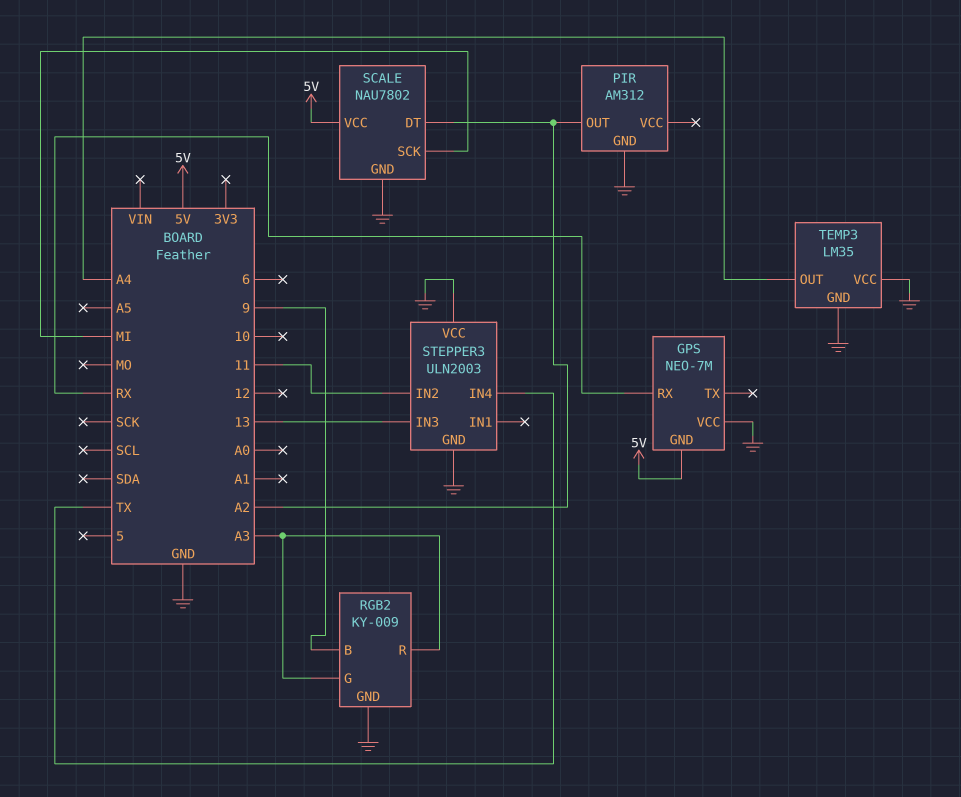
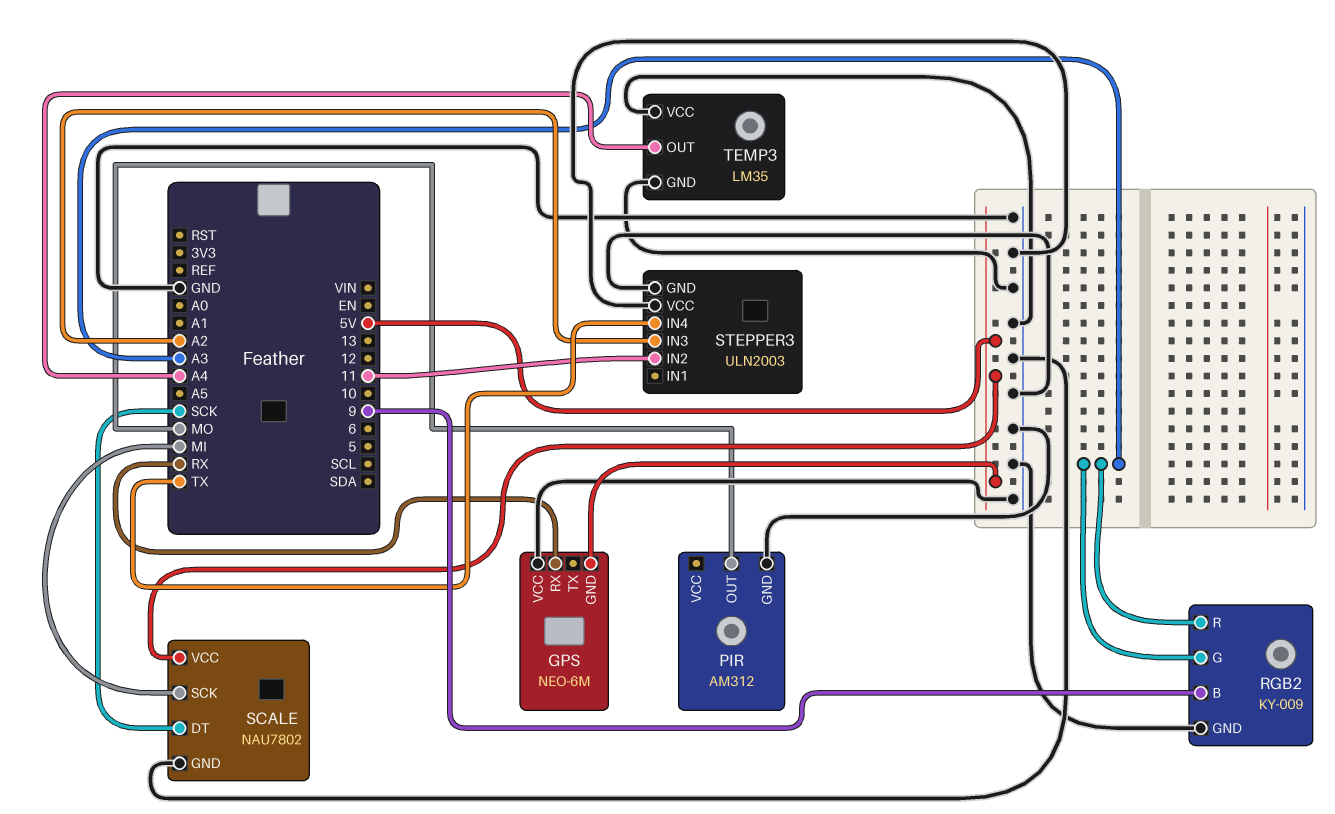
GPS: NEO-7M -> NEO-6M
PIR pin OUT: A2 -> MO
SCALE pin DT: A2 -> SCK
STEPPER3 pin IN3: 13 -> A2

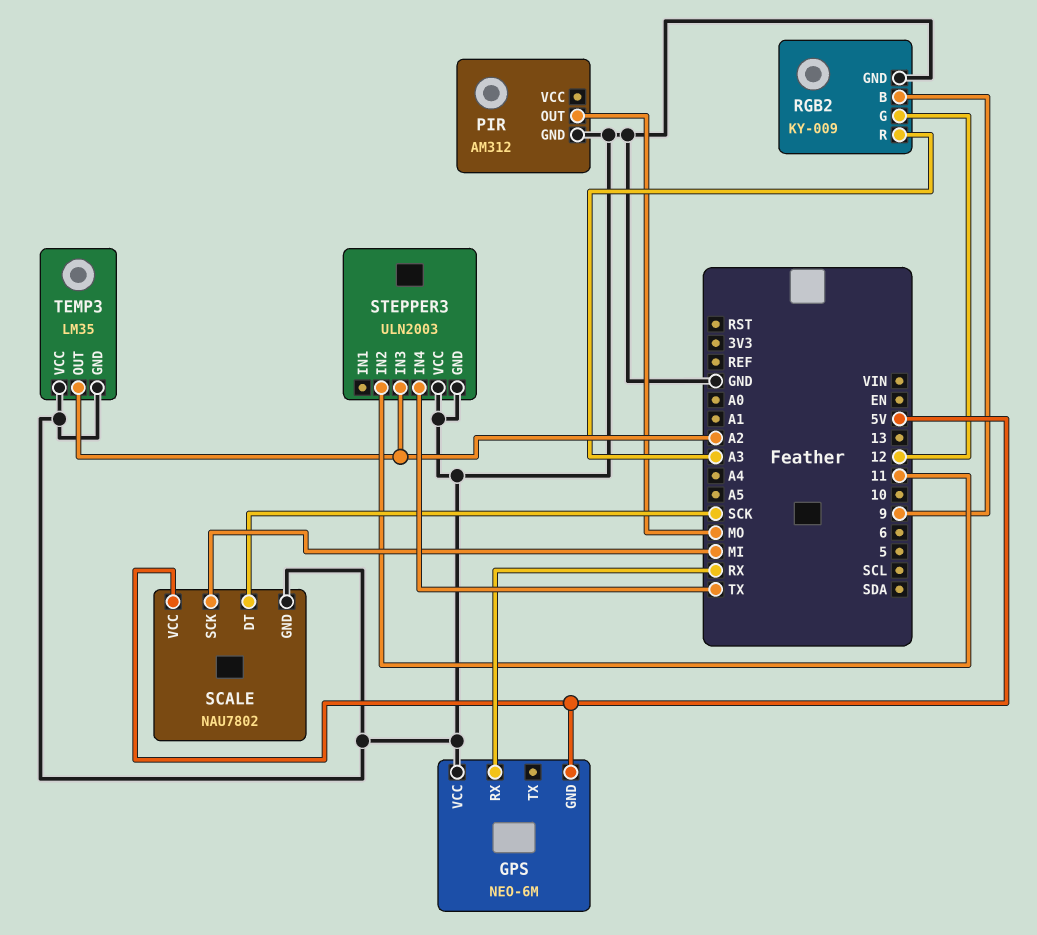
RGB2 pin G: A3 -> 12
TEMP3 pin OUT: A4 -> A2

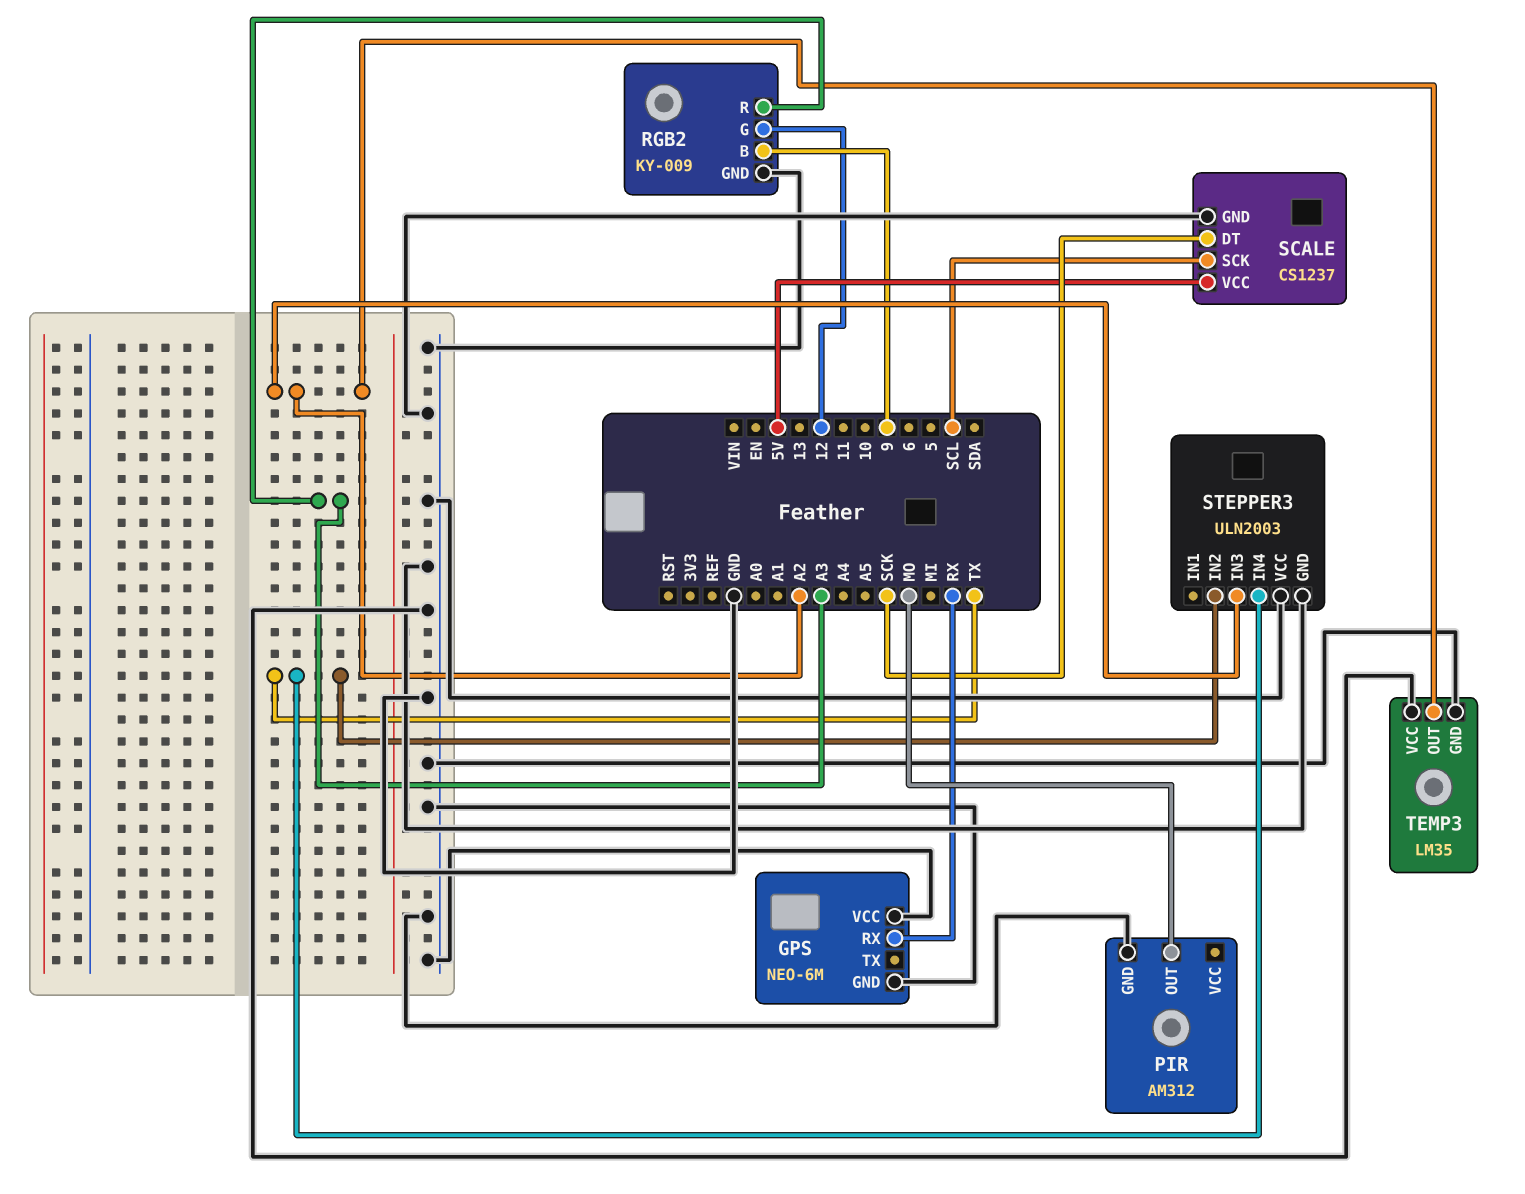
GPS pin GND: 5V -> GND
SCALE: NAU7802 -> CS1237
SCALE pin SCK: MI -> SCL
STEPPER3 pin IN2: 11 -> TX

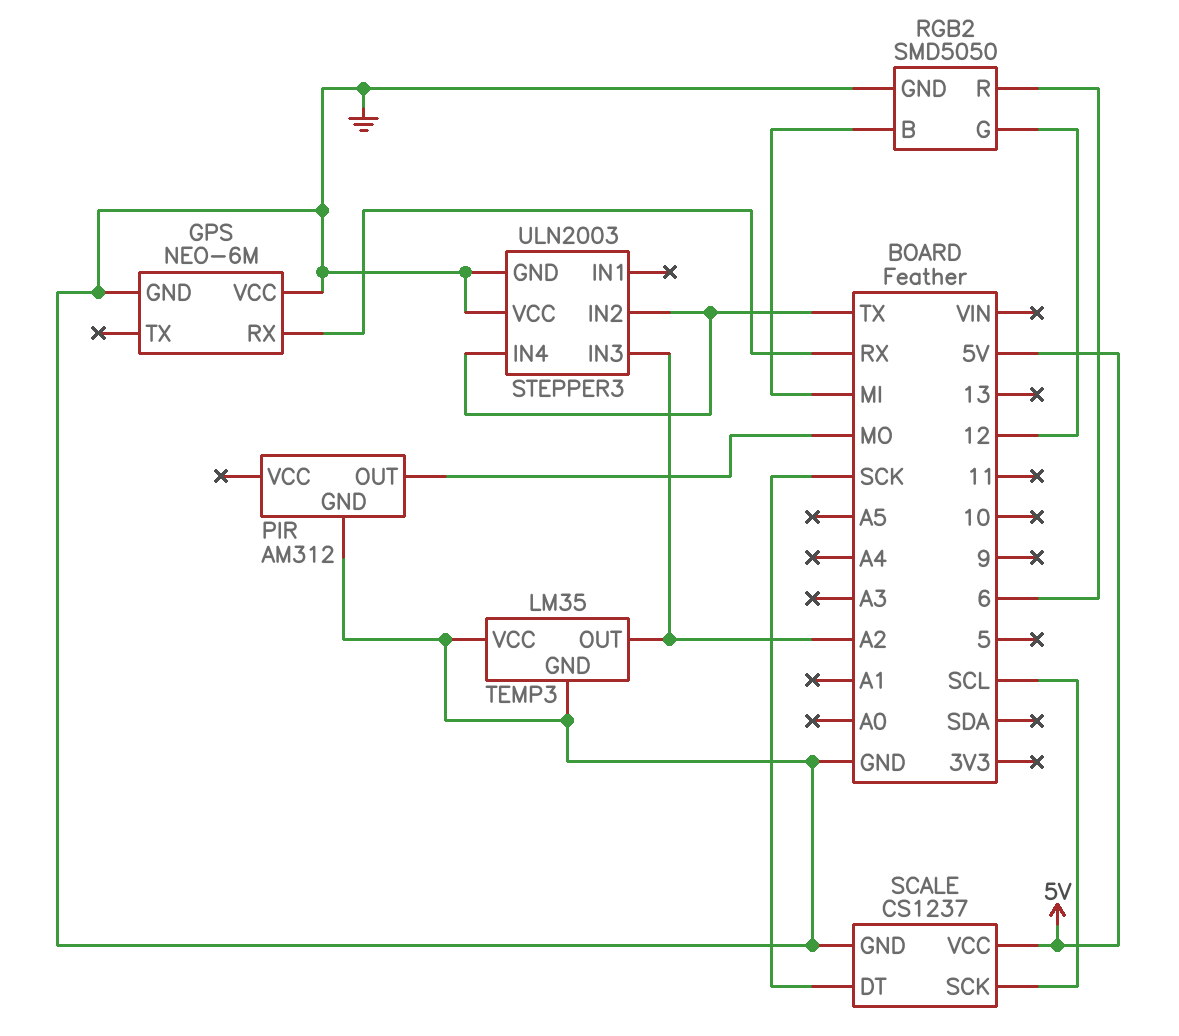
RGB2: KY-009 -> SMD5050
RGB2 pin B: 9 -> MI
RGB2 pin R: A3 -> 6

